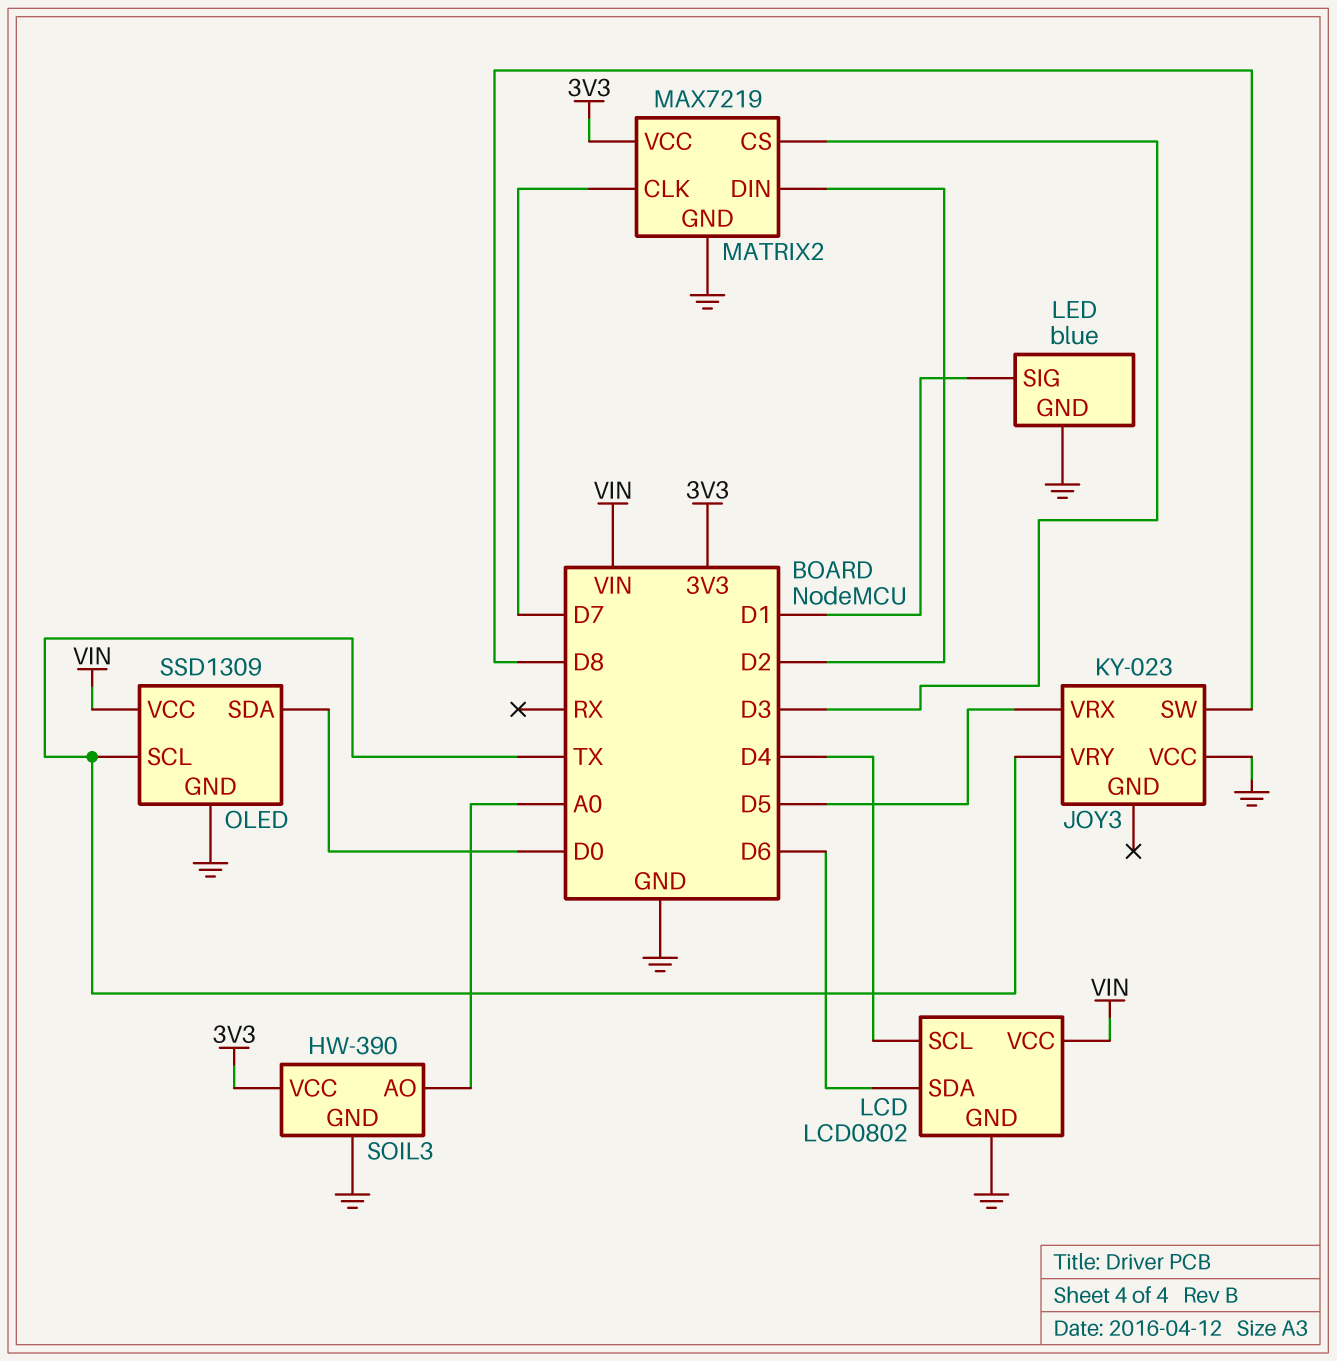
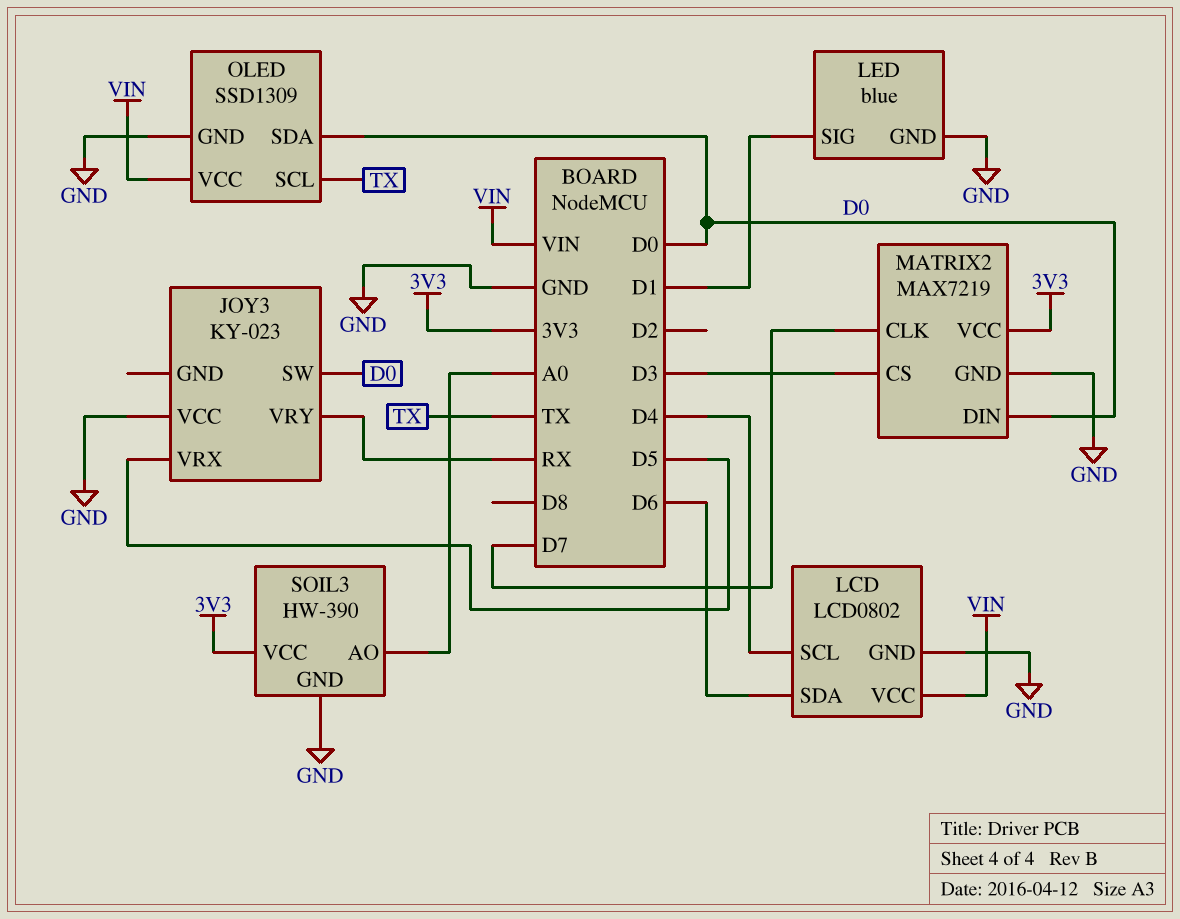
JOY3 pin SW: D8 -> D0
JOY3 pin VRY: TX -> RX
MATRIX2 pin DIN: D2 -> D0

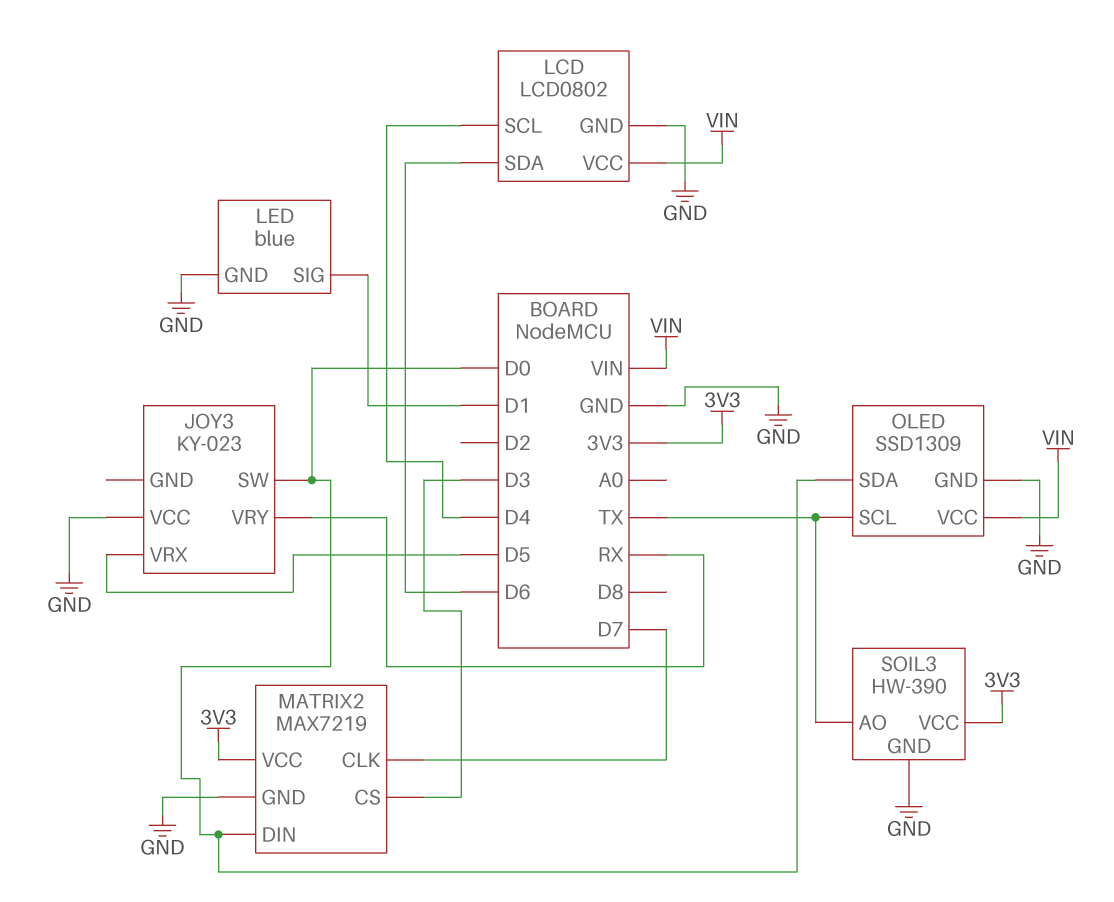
SOIL3 pin AO: A0 -> TX

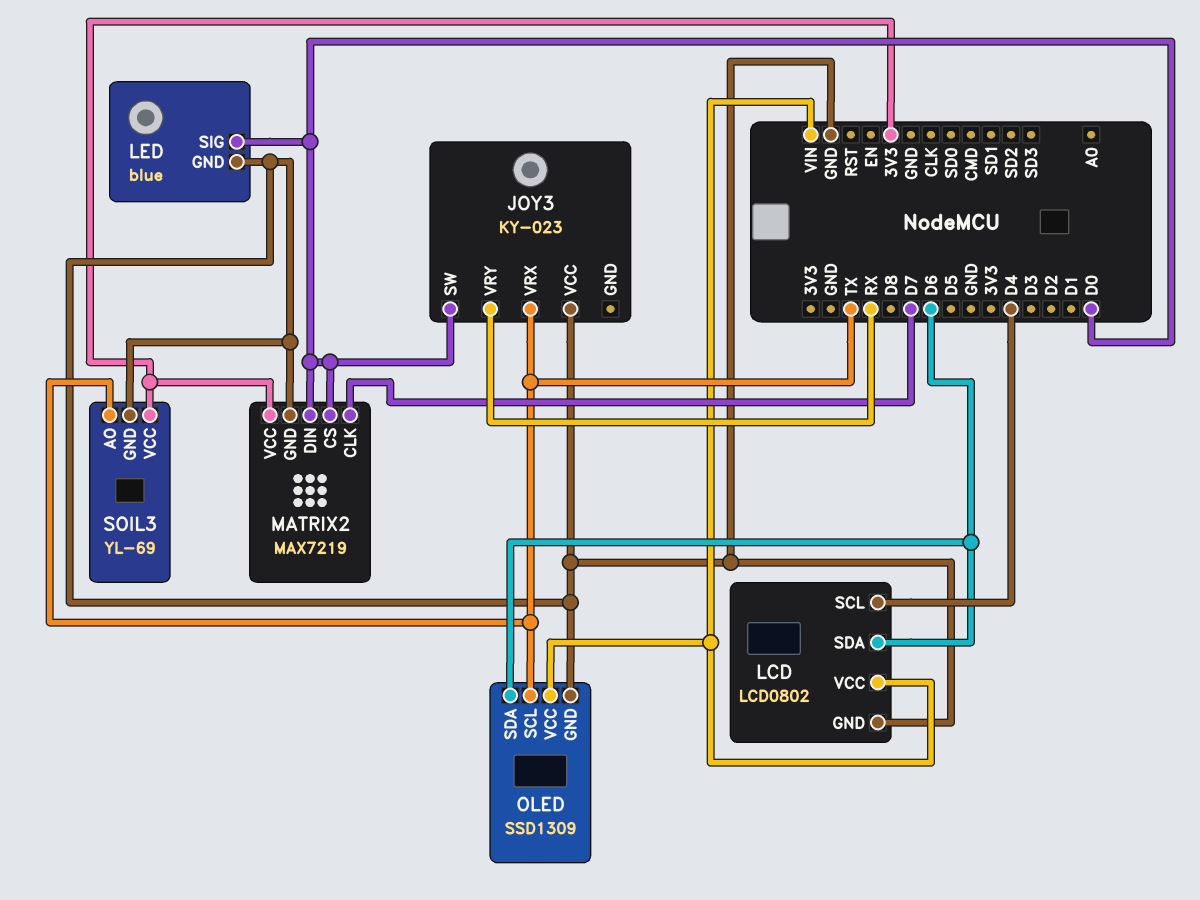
JOY3 pin VRX: D5 -> TX
LED pin SIG: D1 -> D0
MATRIX2 pin CS: D3 -> D0
OLED pin SDA: D0 -> D6
SOIL3: HW-390 -> YL-69

